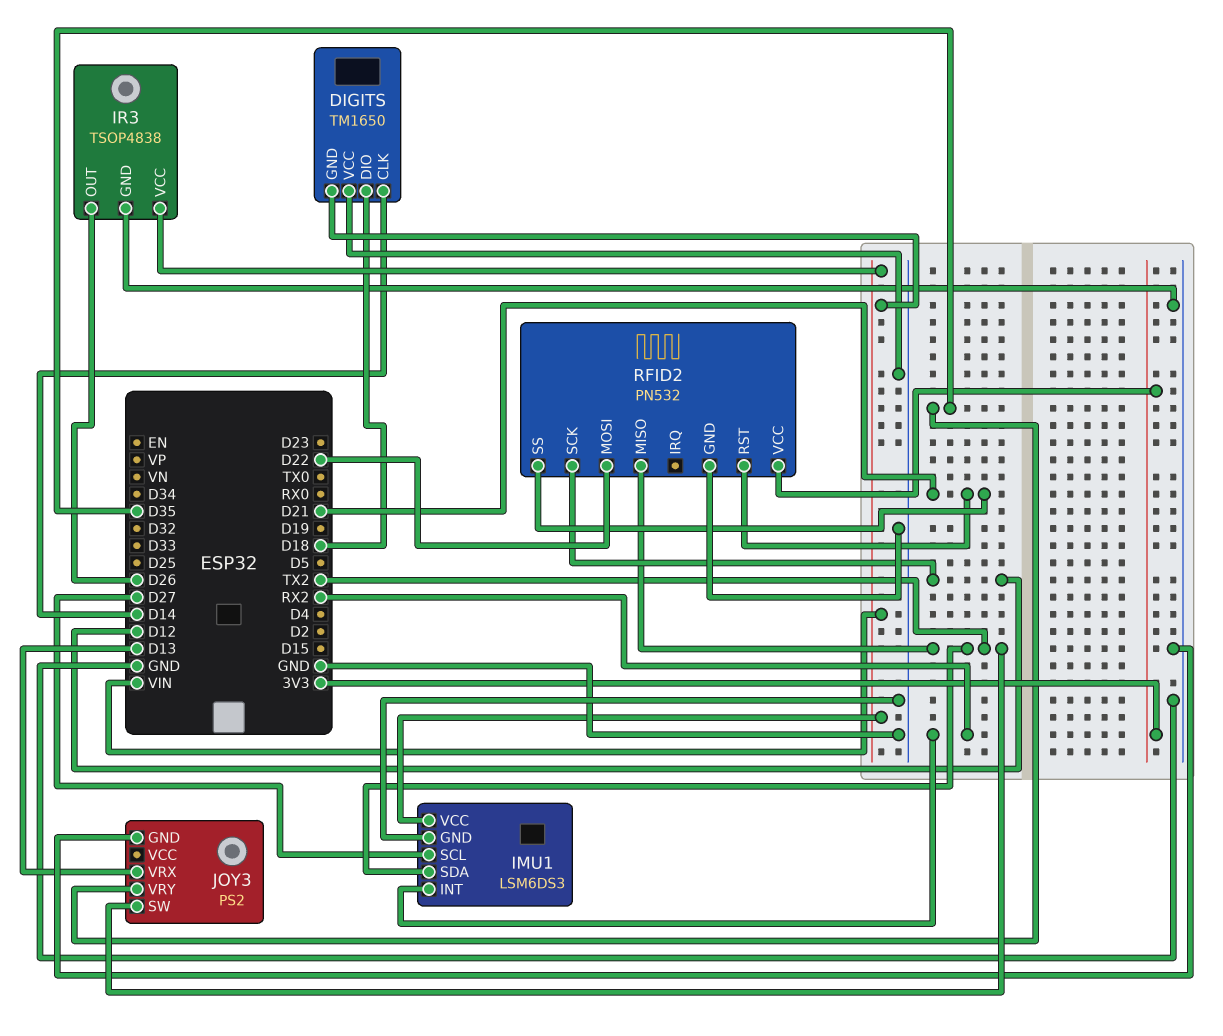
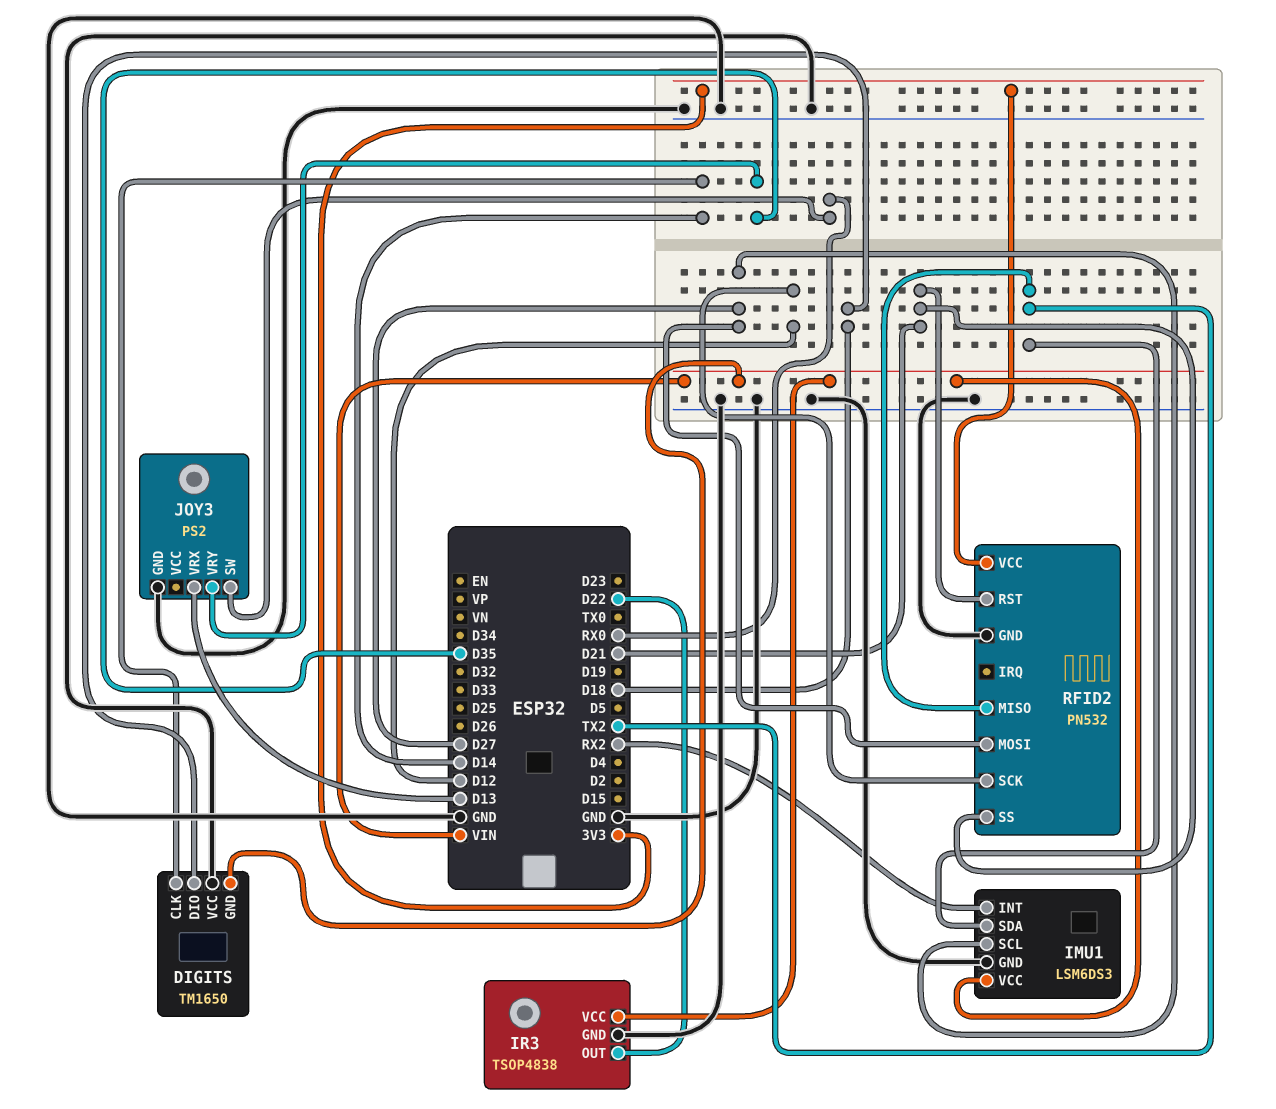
IR3 pin OUT: D26 -> D22
JOY3 pin SW: TX2 -> RX0
RFID2 pin MOSI: D22 -> D27

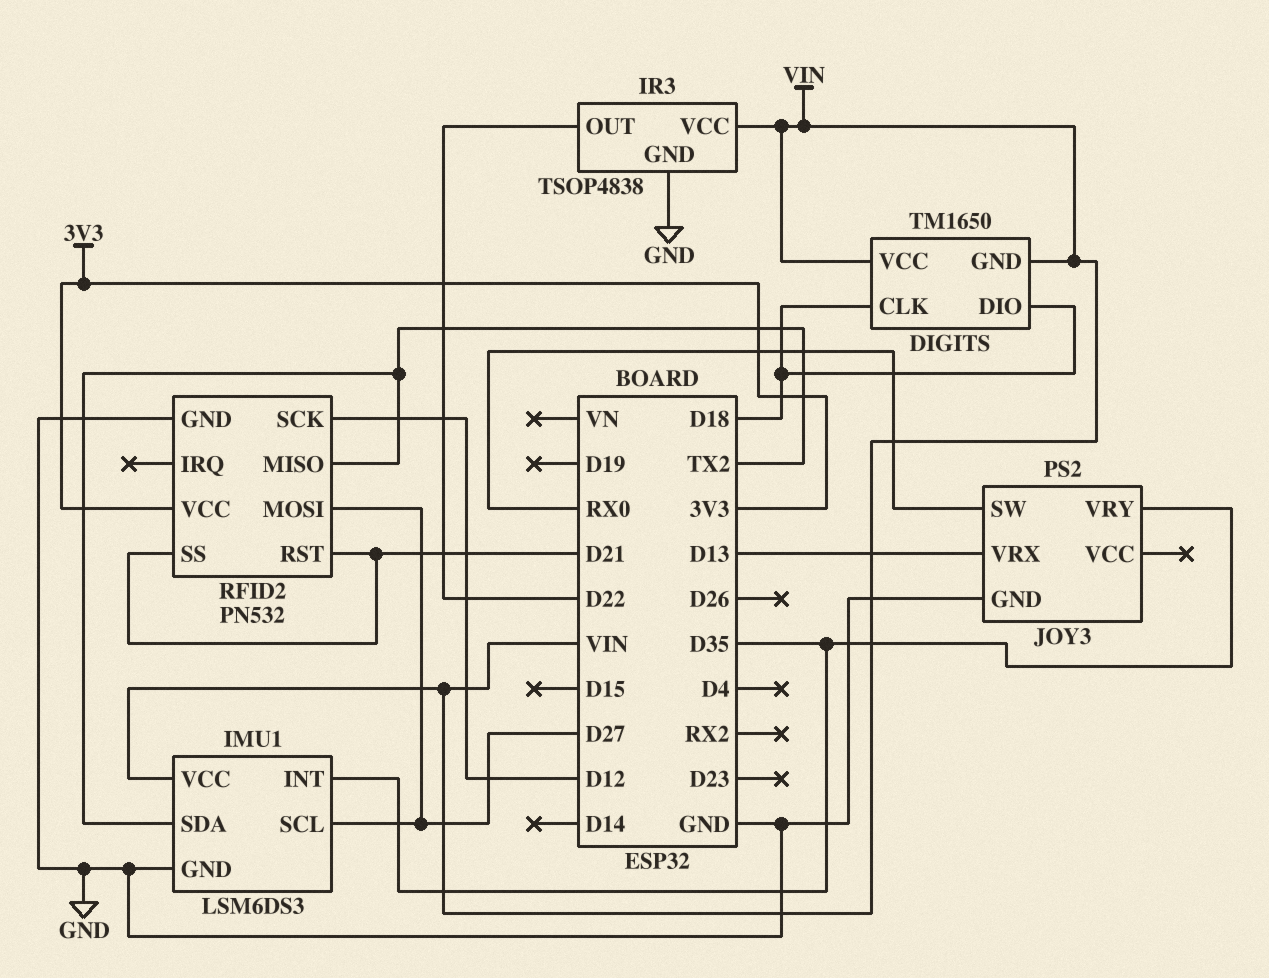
DIGITS pin CLK: D14 -> D18
DIGITS pin VCC: GND -> VIN
IMU1 pin INT: RX2 -> D35

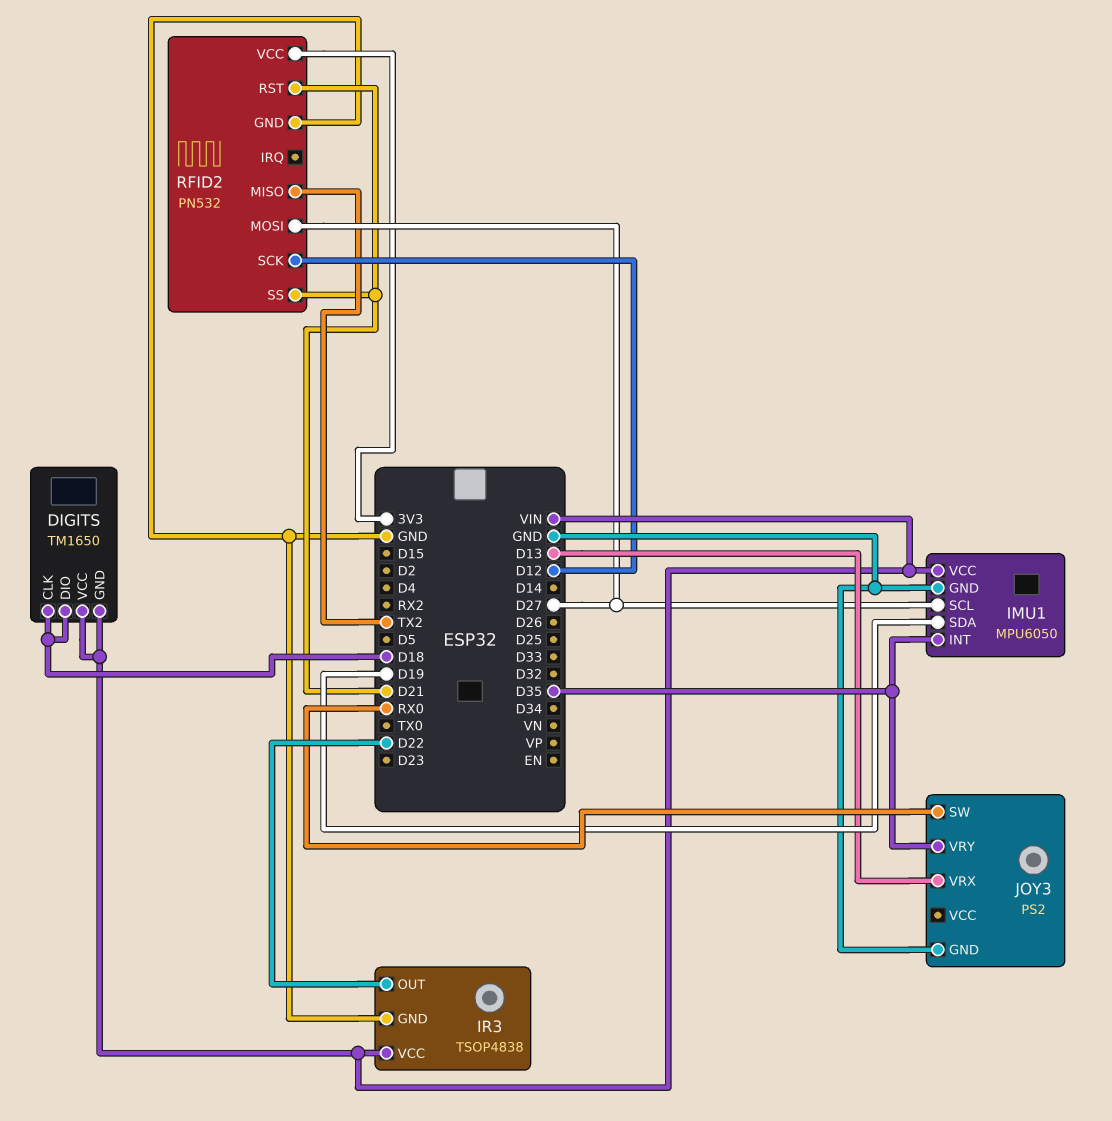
IMU1: LSM6DS3 -> MPU6050
IMU1 pin SDA: TX2 -> D19

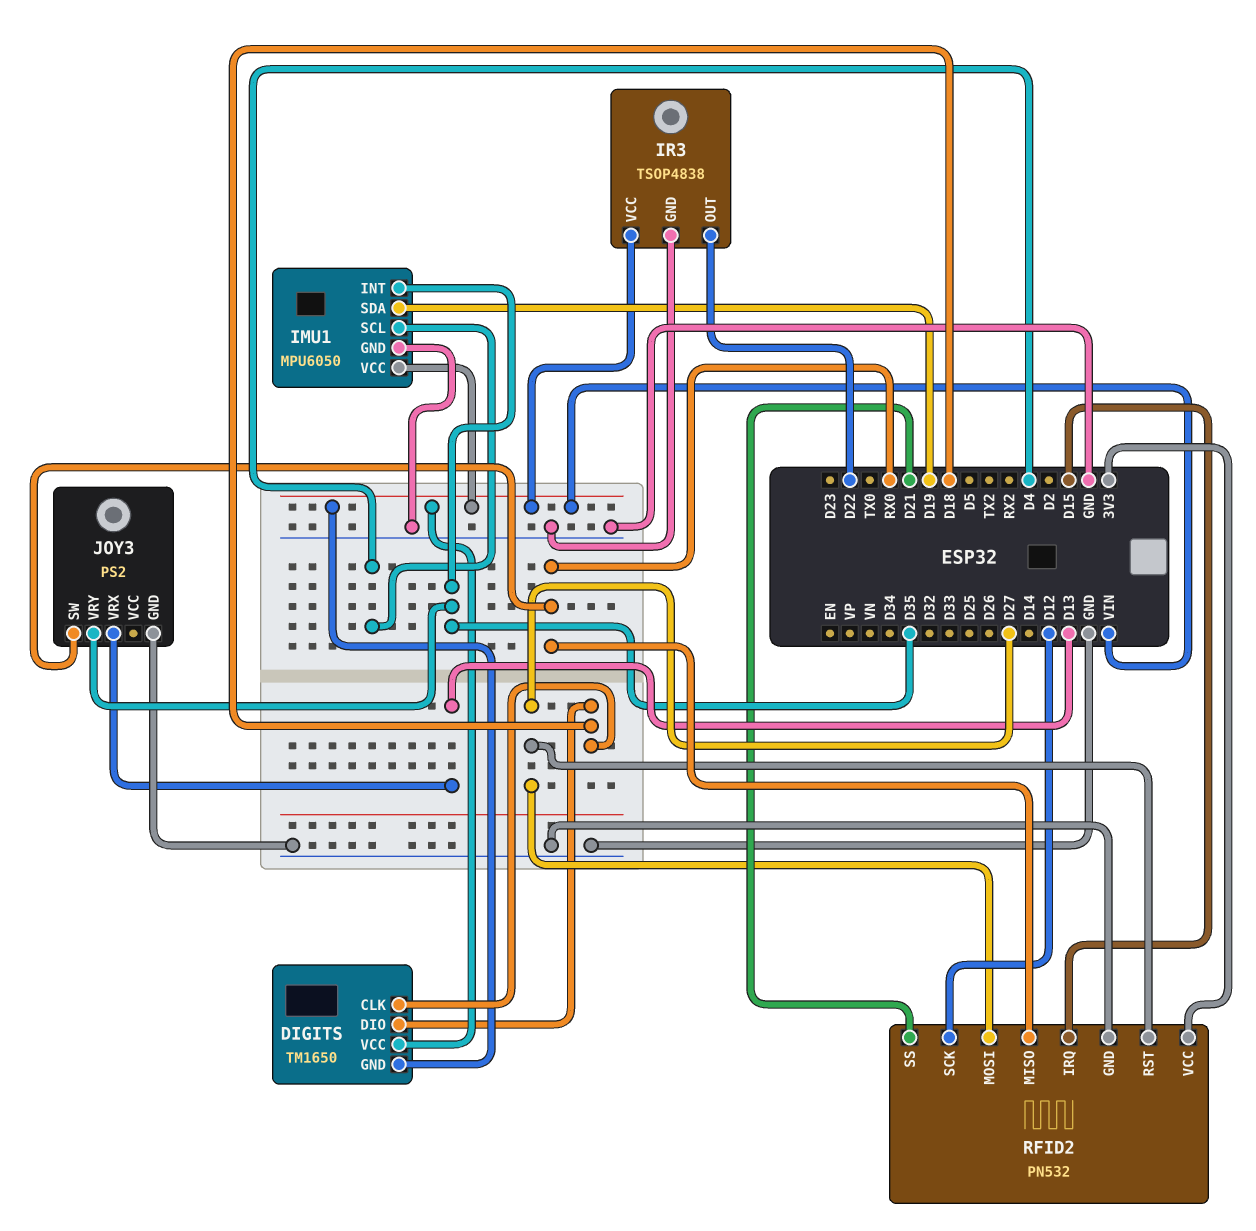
IMU1 pin SCL: D27 -> D4
RFID2 pin IRQ: none -> D15
RFID2 pin MISO: TX2 -> RX0
RFID2 pin RST: D21 -> D27

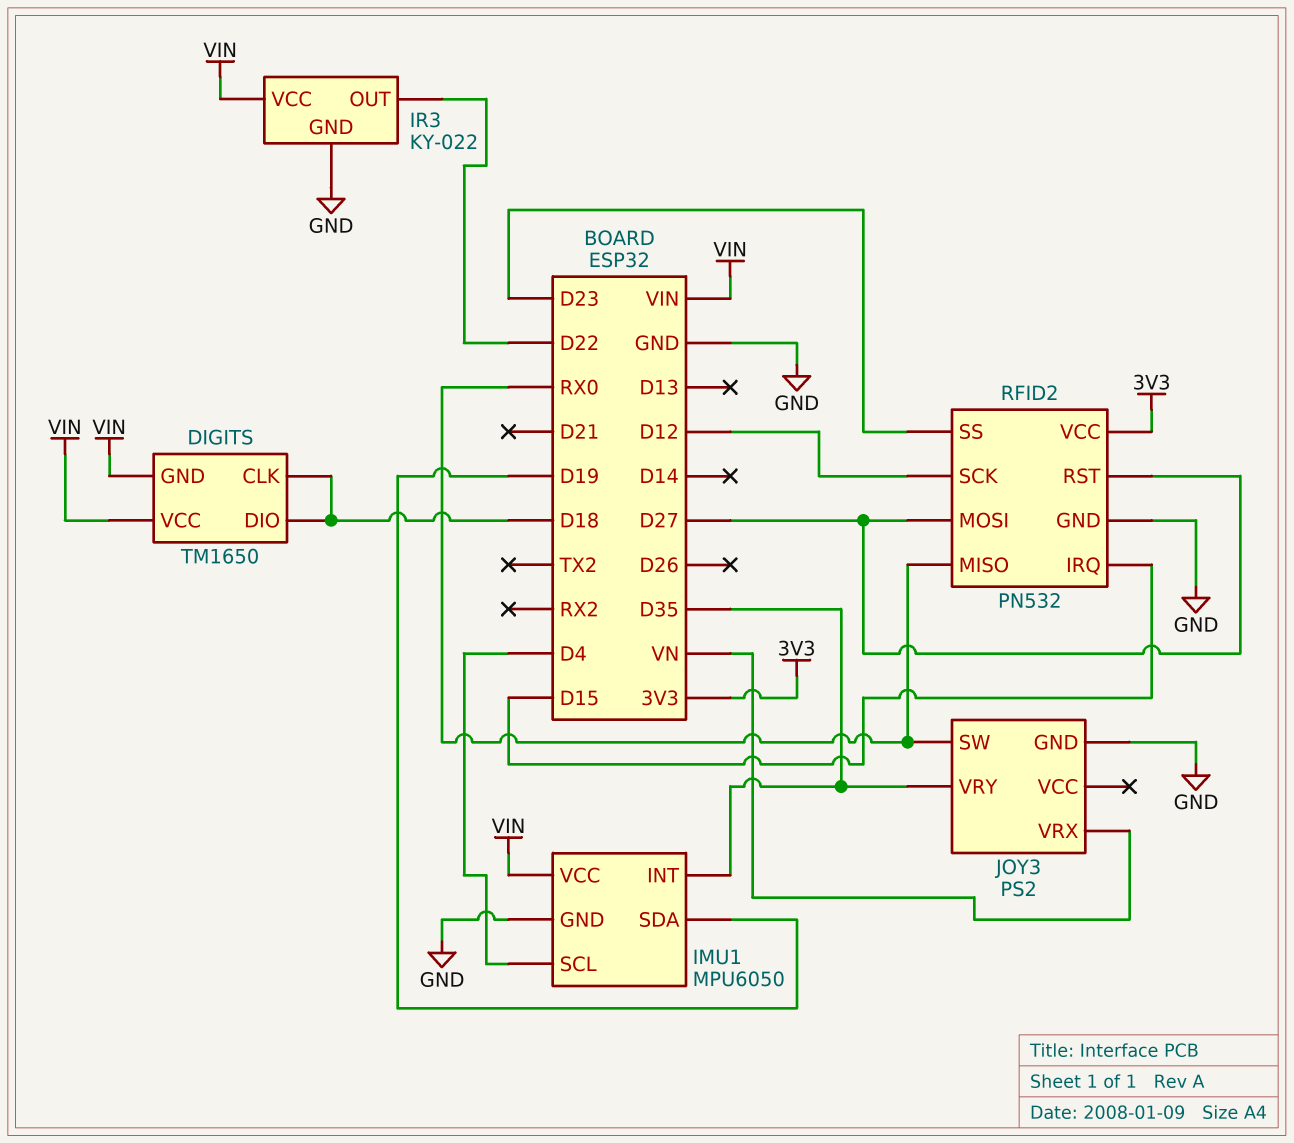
IR3: TSOP4838 -> KY-022
JOY3 pin VRX: D13 -> VN
RFID2 pin SS: D21 -> D23

